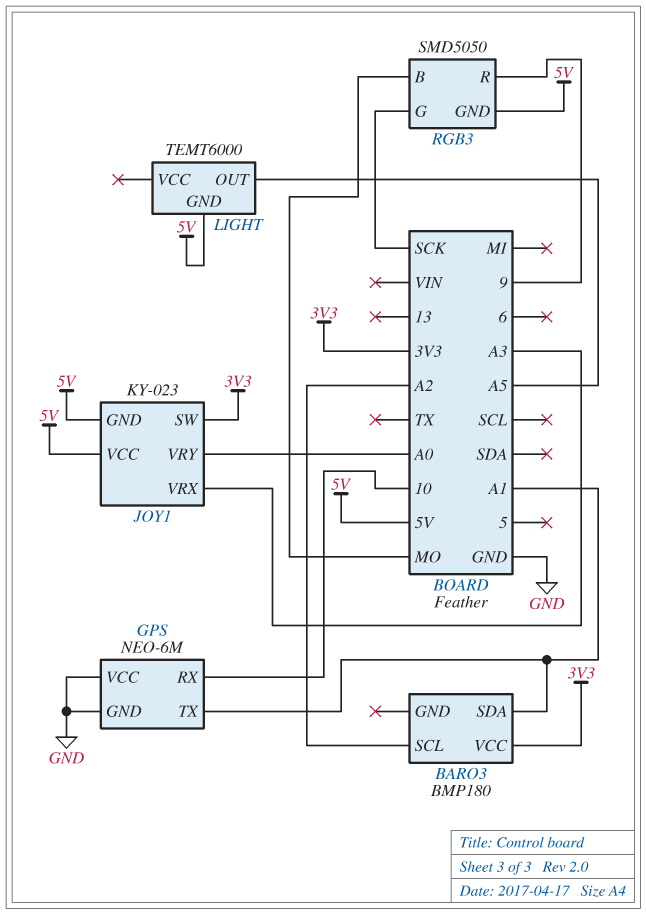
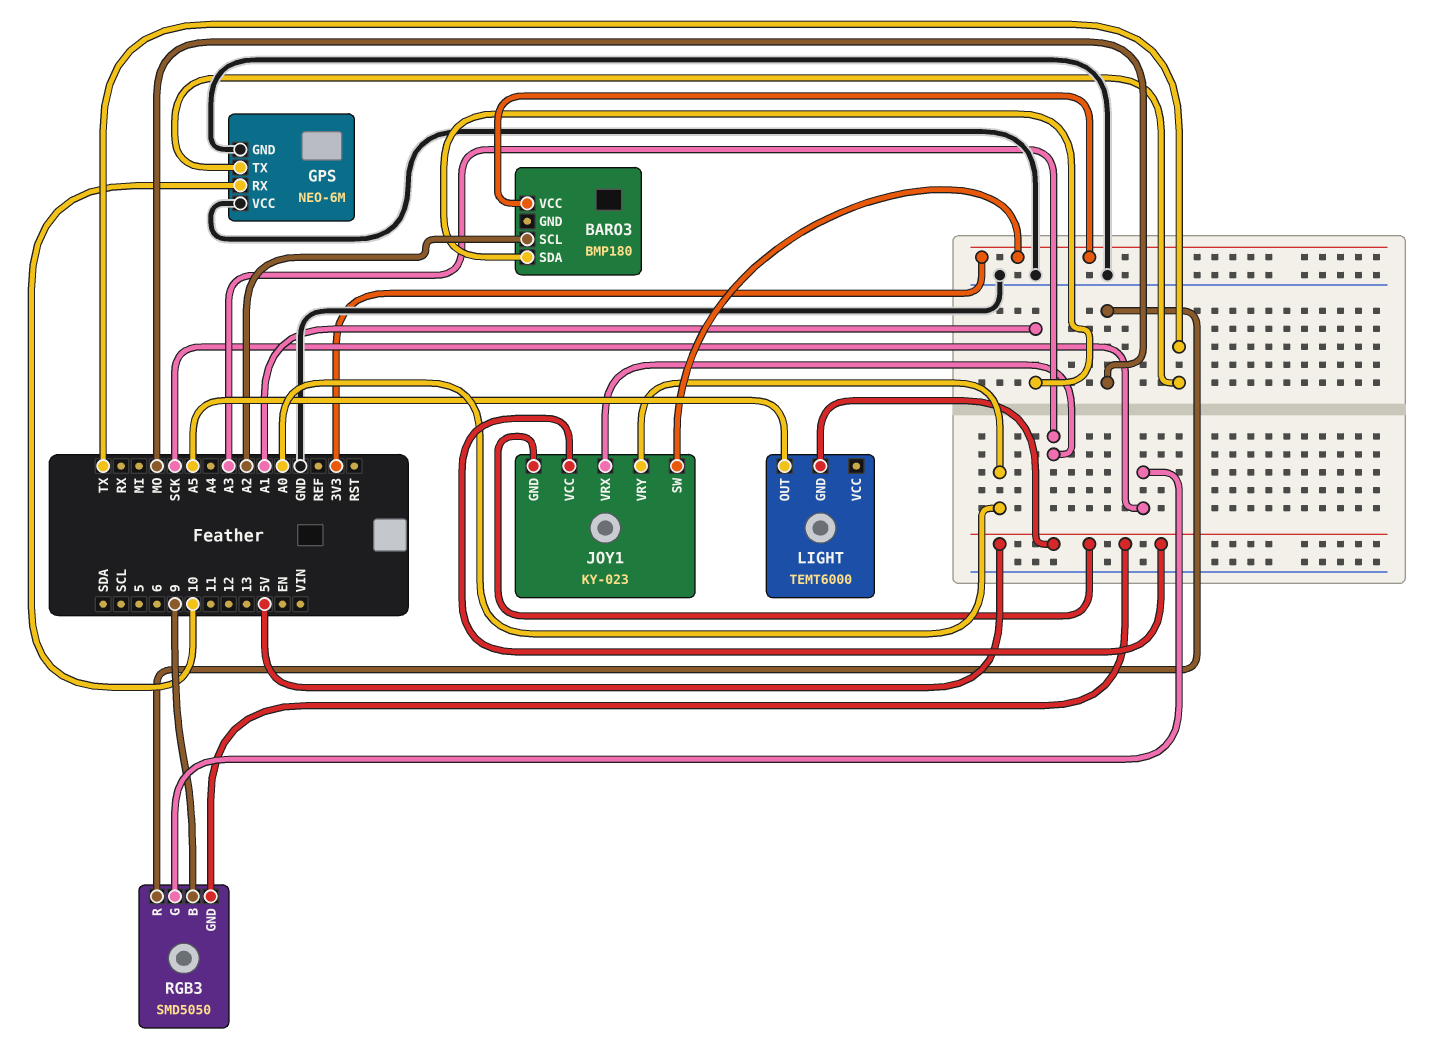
GPS pin TX: A1 -> TX
RGB3 pin B: MO -> 9
RGB3 pin R: 9 -> MO

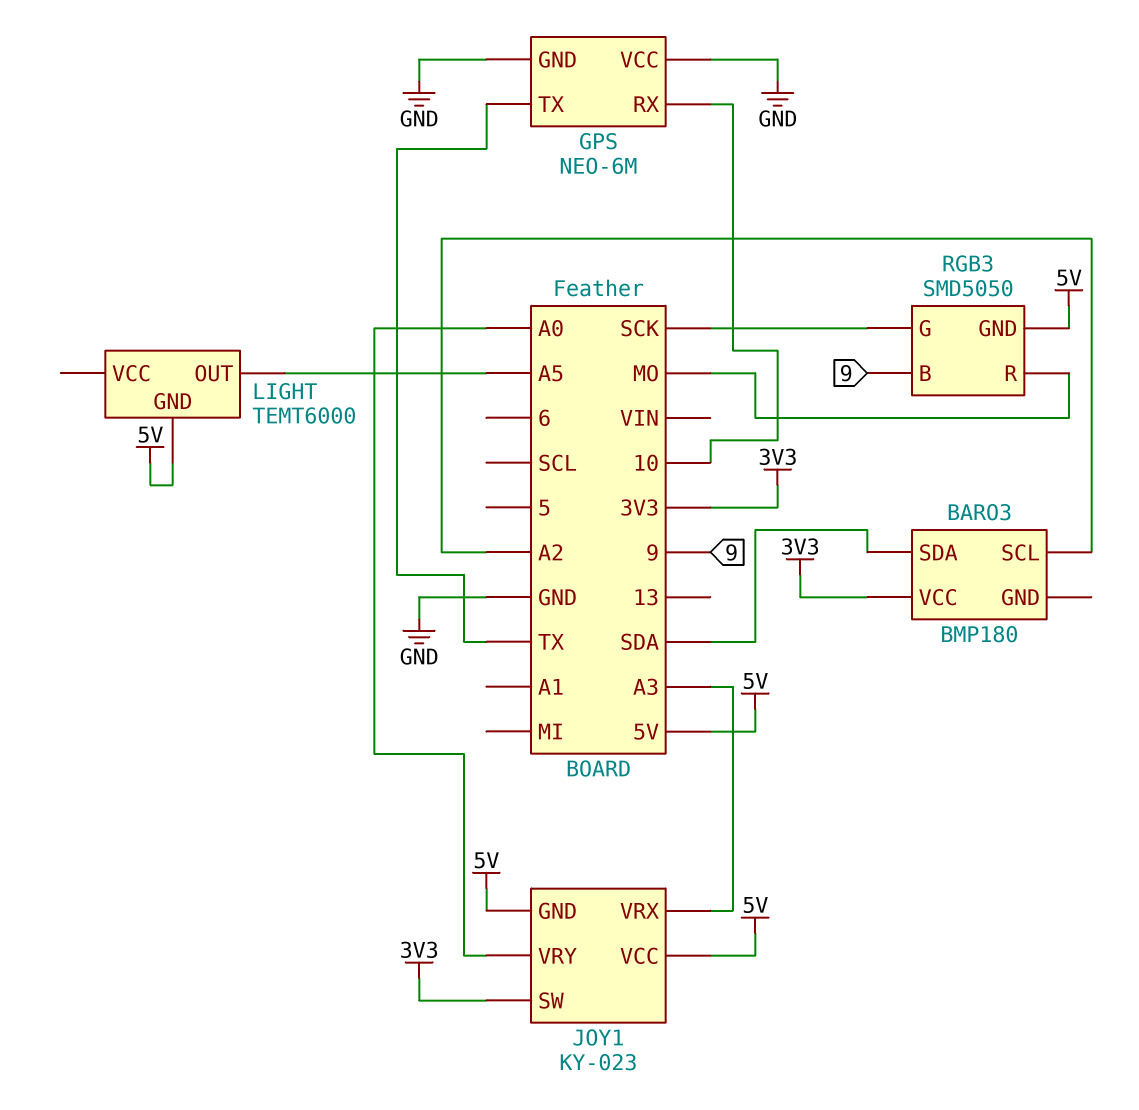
BARO3 pin SDA: A1 -> SDA

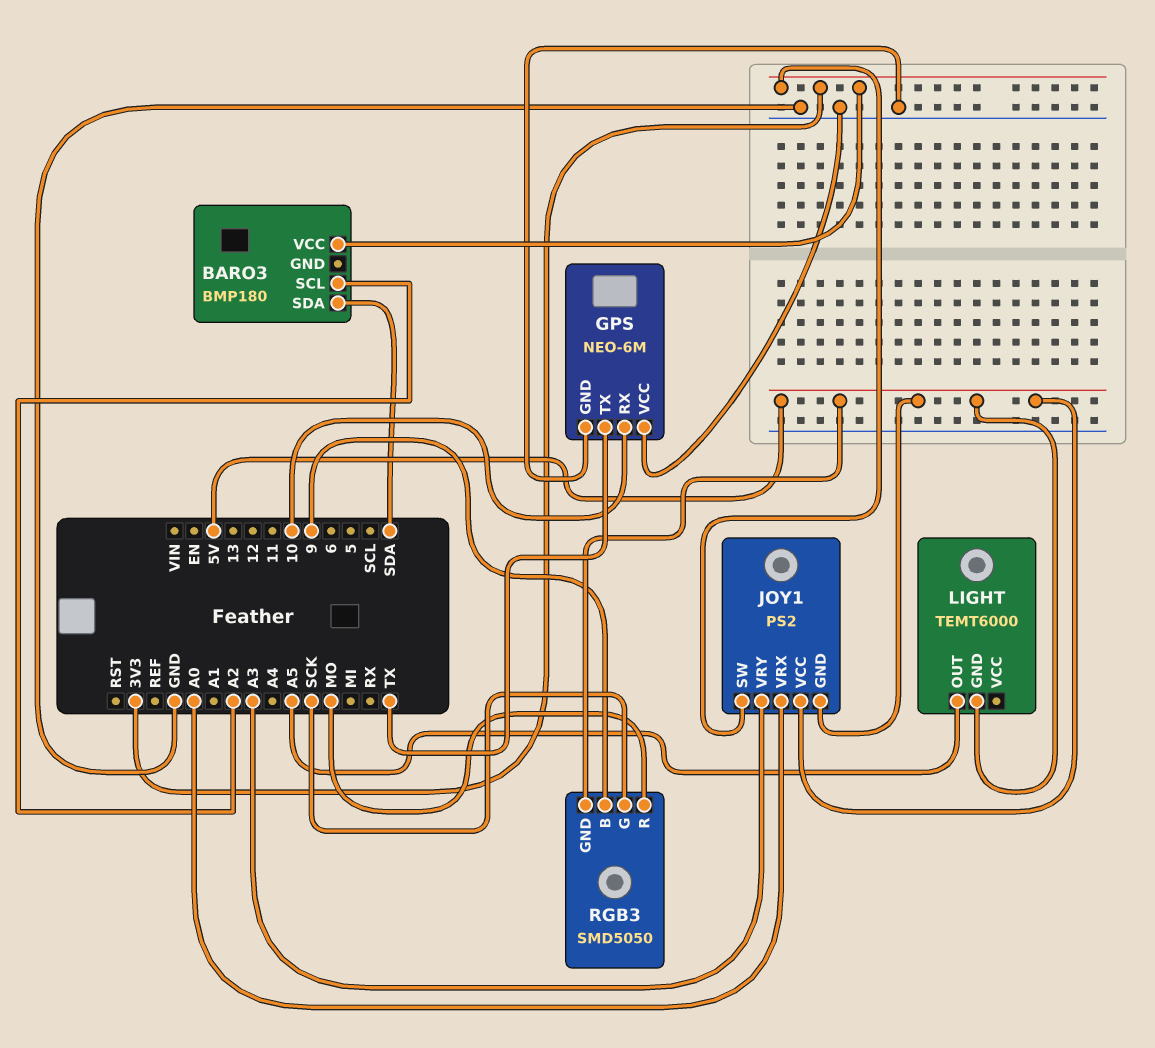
JOY1: KY-023 -> PS2
JOY1 pin VRX: A3 -> A0
JOY1 pin VRY: A0 -> A3

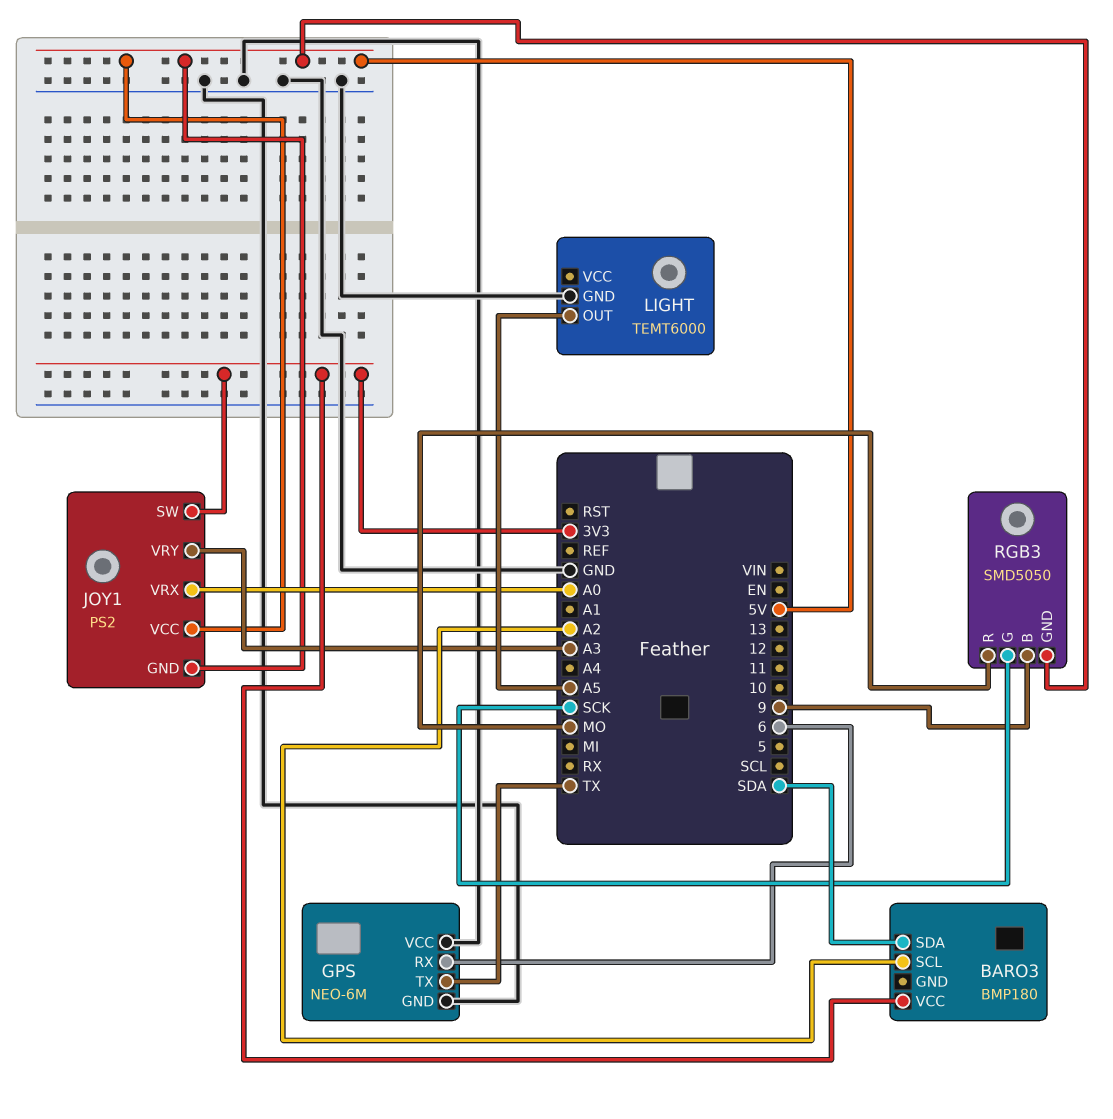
GPS pin RX: 10 -> 6
LIGHT pin GND: 5V -> GND

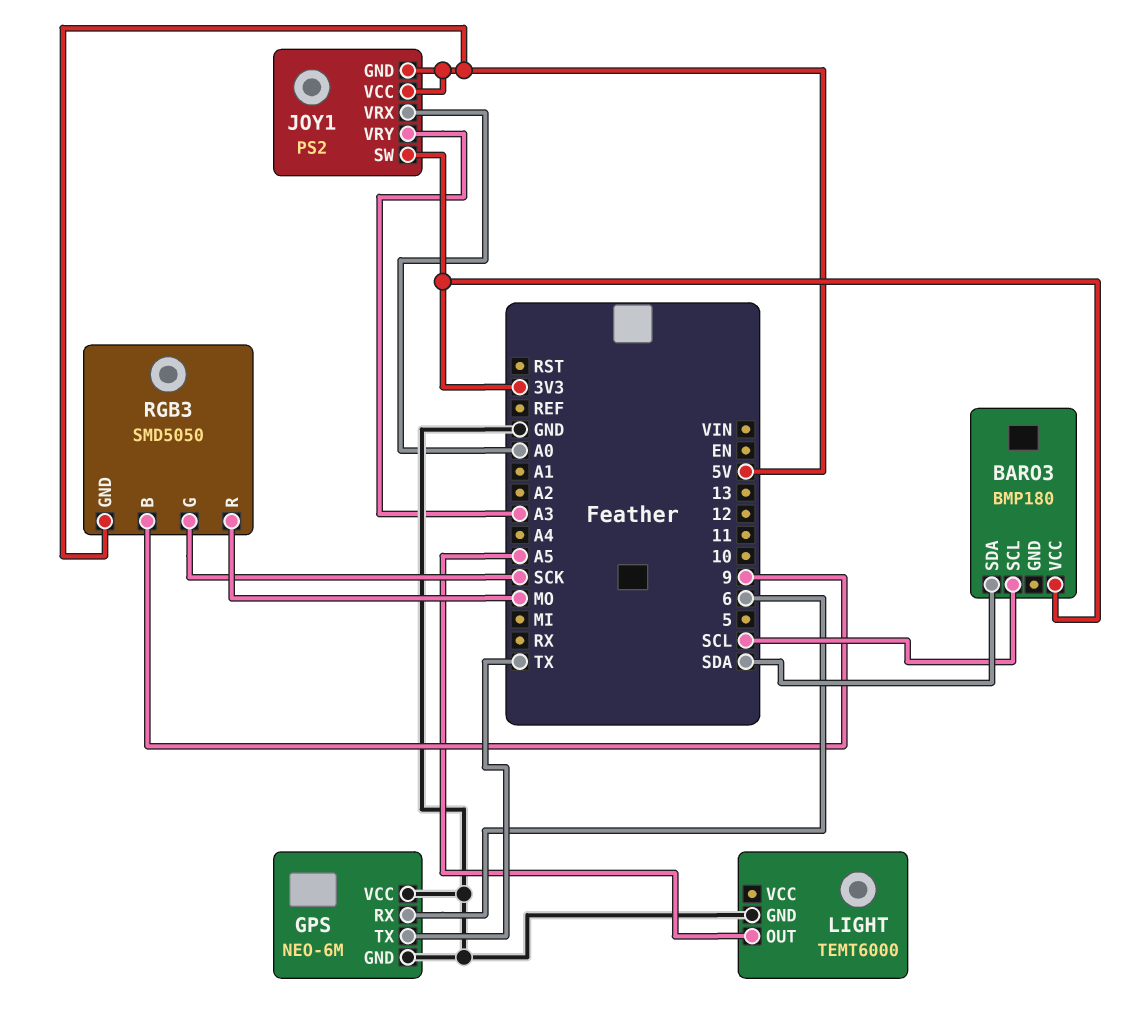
BARO3 pin SCL: A2 -> SCL

